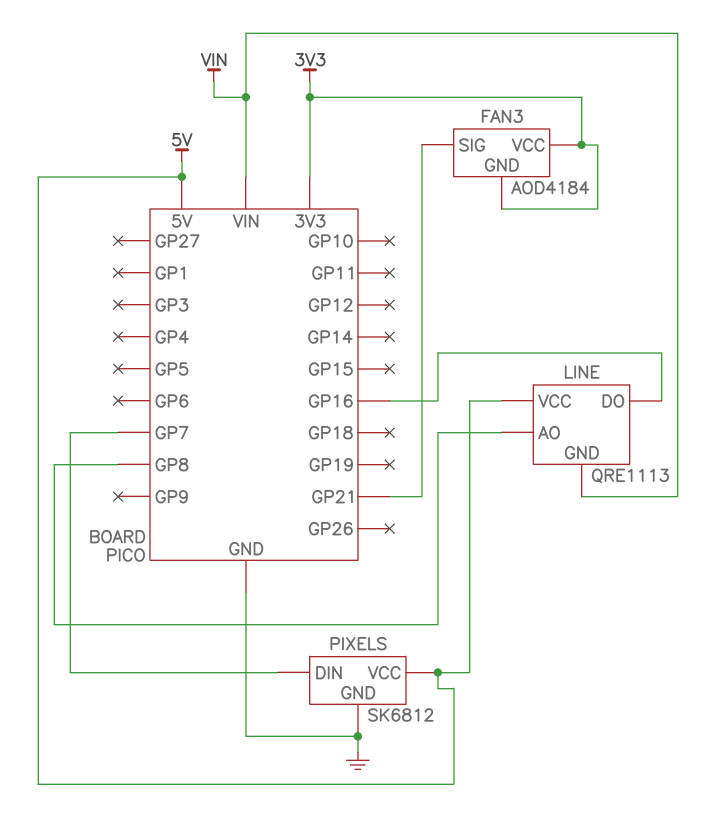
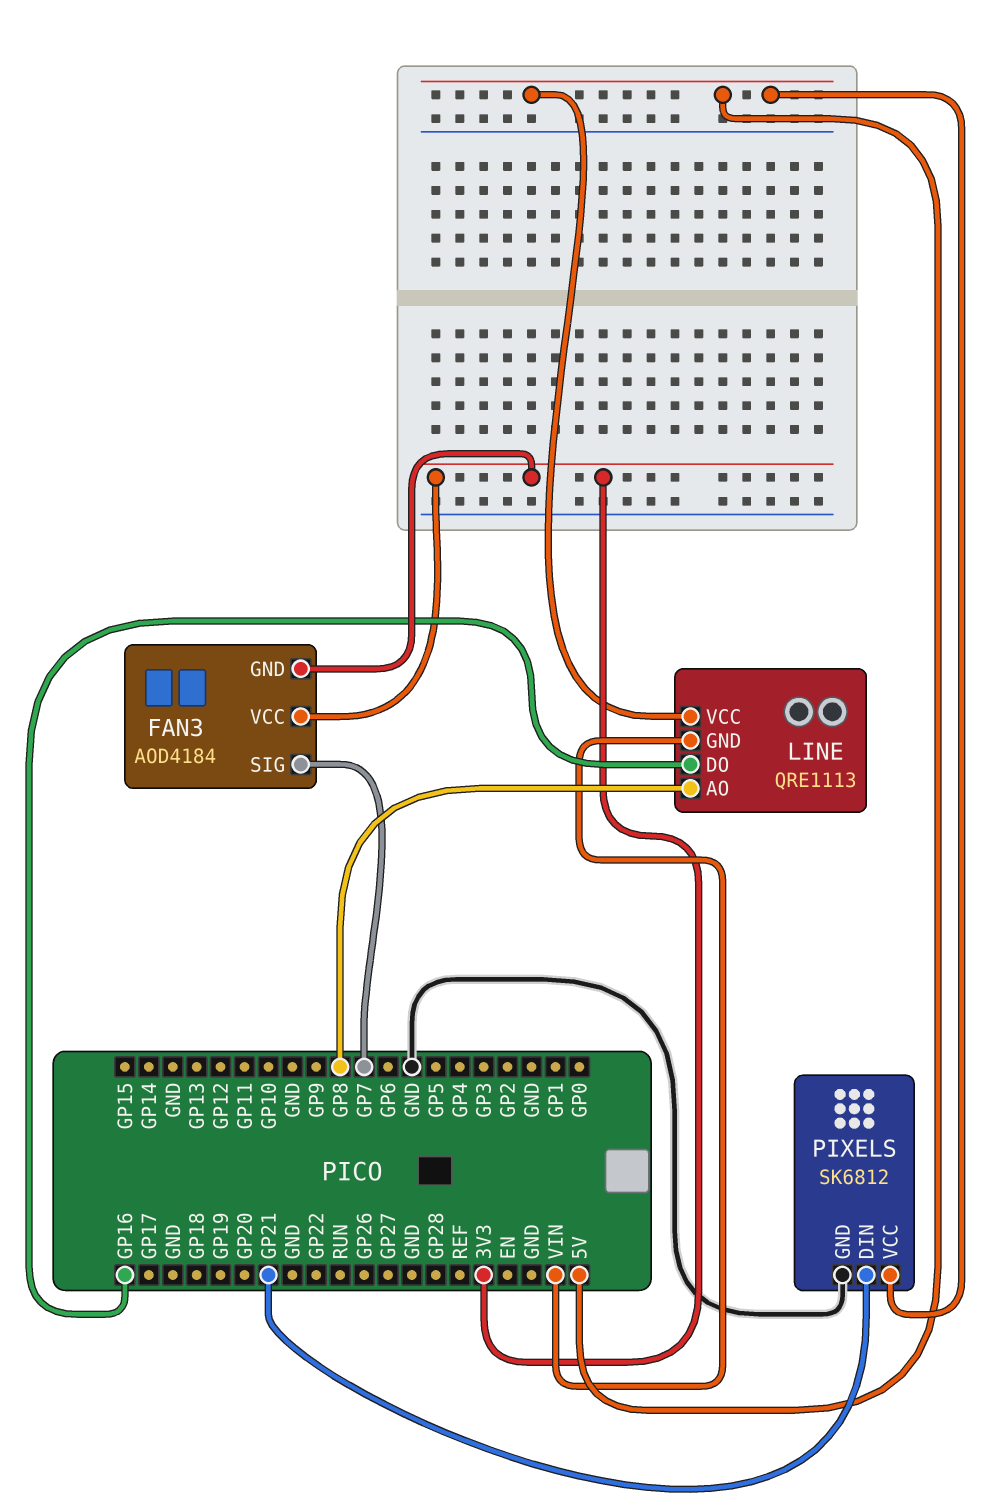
FAN3 pin SIG: GP21 -> GP7
PIXELS pin DIN: GP7 -> GP21

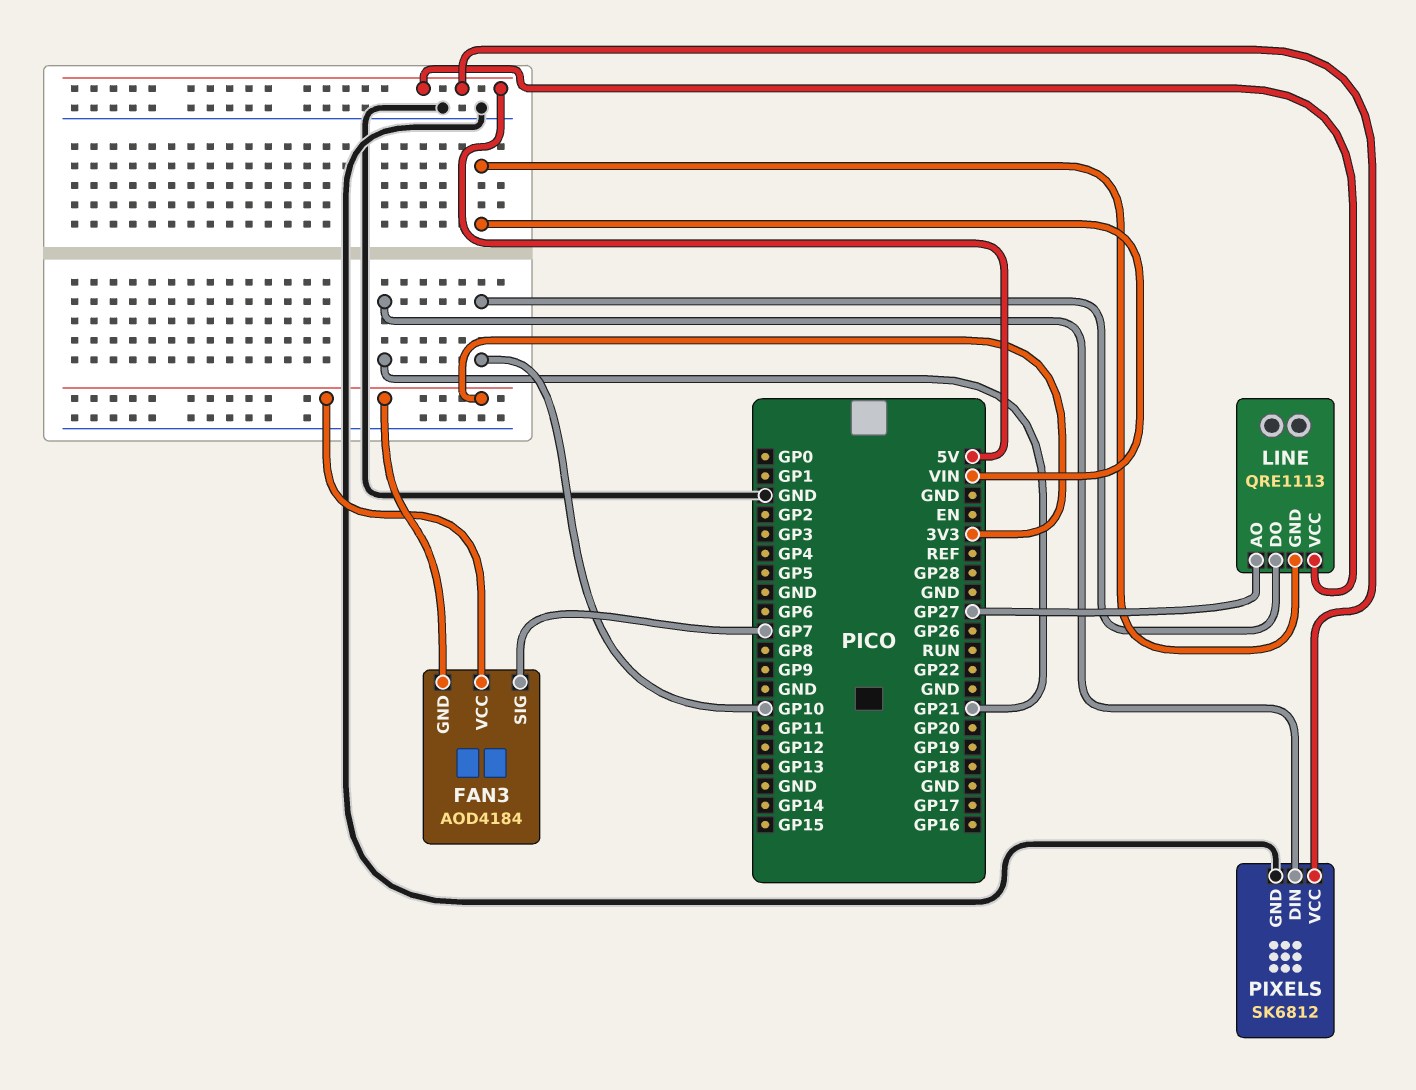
LINE pin AO: GP8 -> GP27
LINE pin DO: GP16 -> GP10

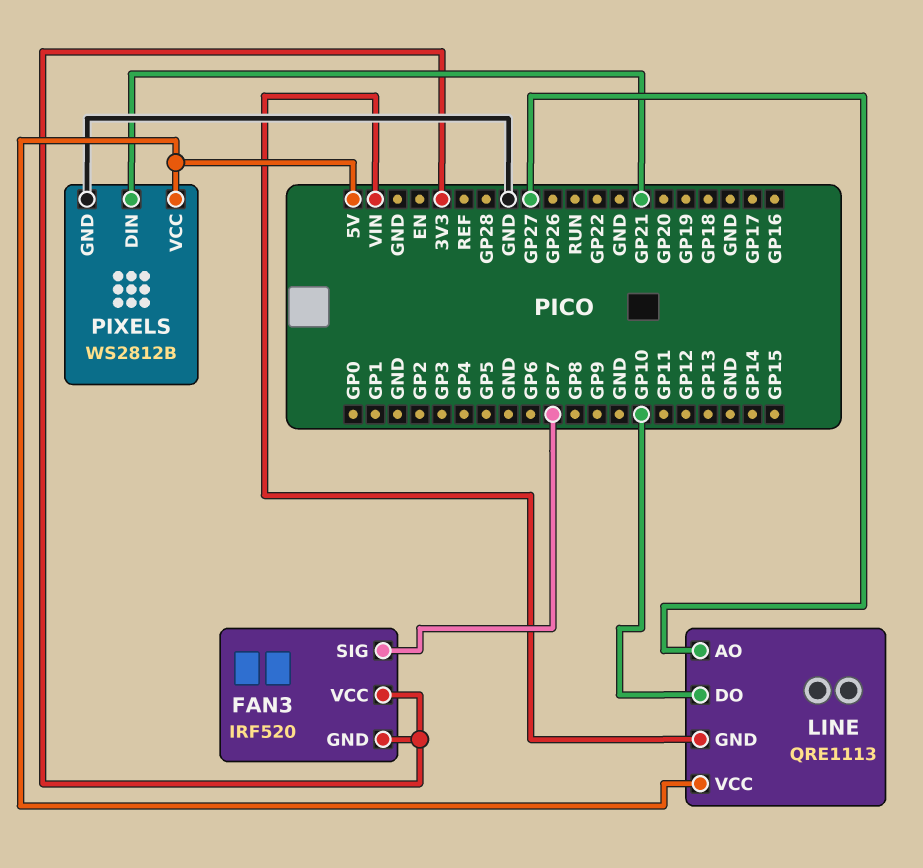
FAN3: AOD4184 -> IRF520
PIXELS: SK6812 -> WS2812B

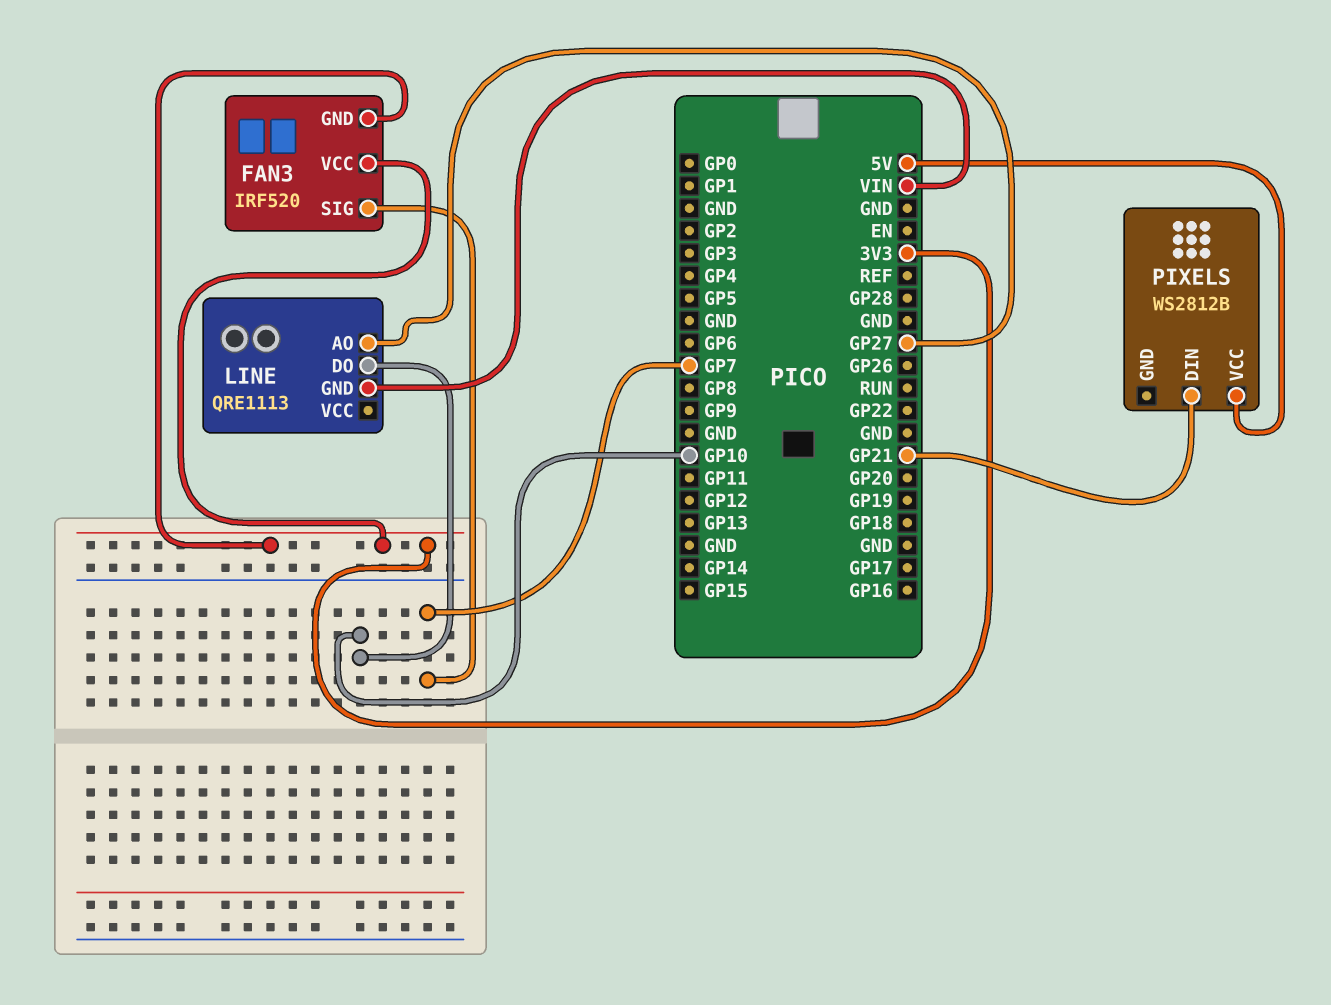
LINE pin VCC: 5V -> none
PIXELS pin GND: GND -> none

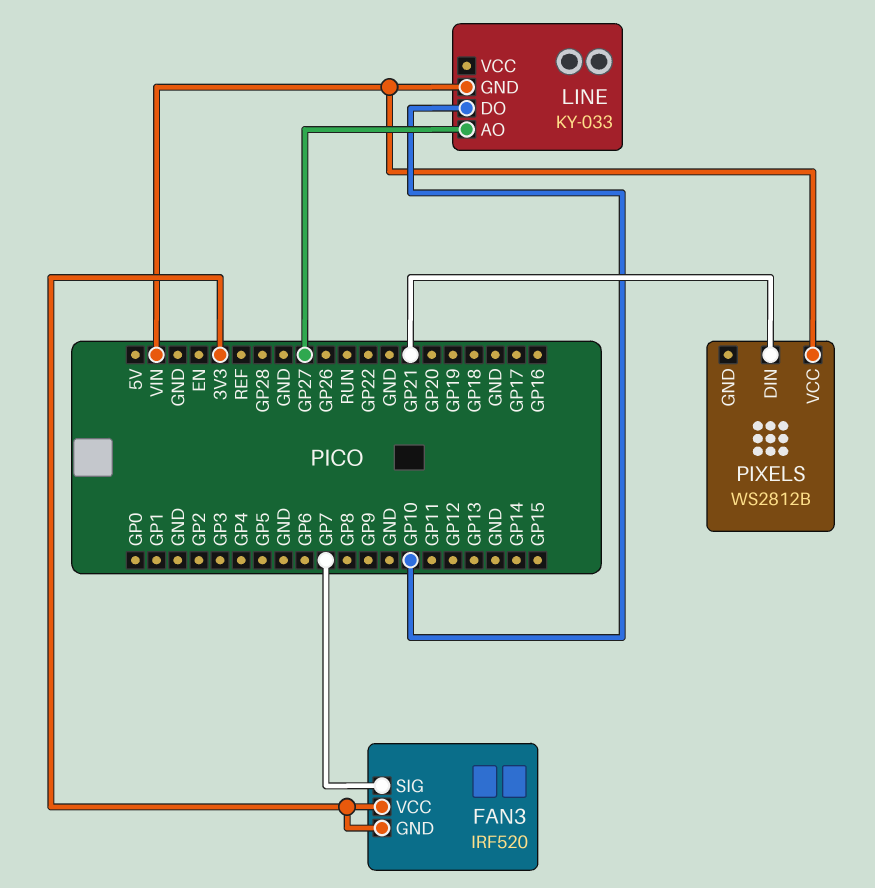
LINE: QRE1113 -> KY-033
PIXELS pin VCC: 5V -> VIN

